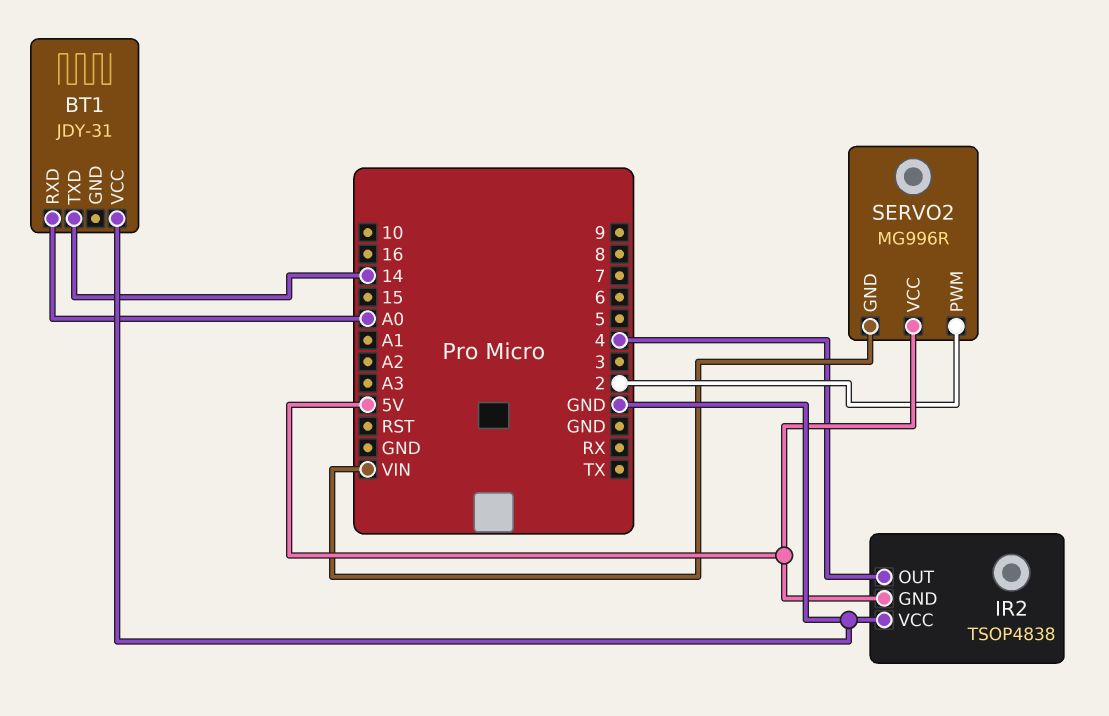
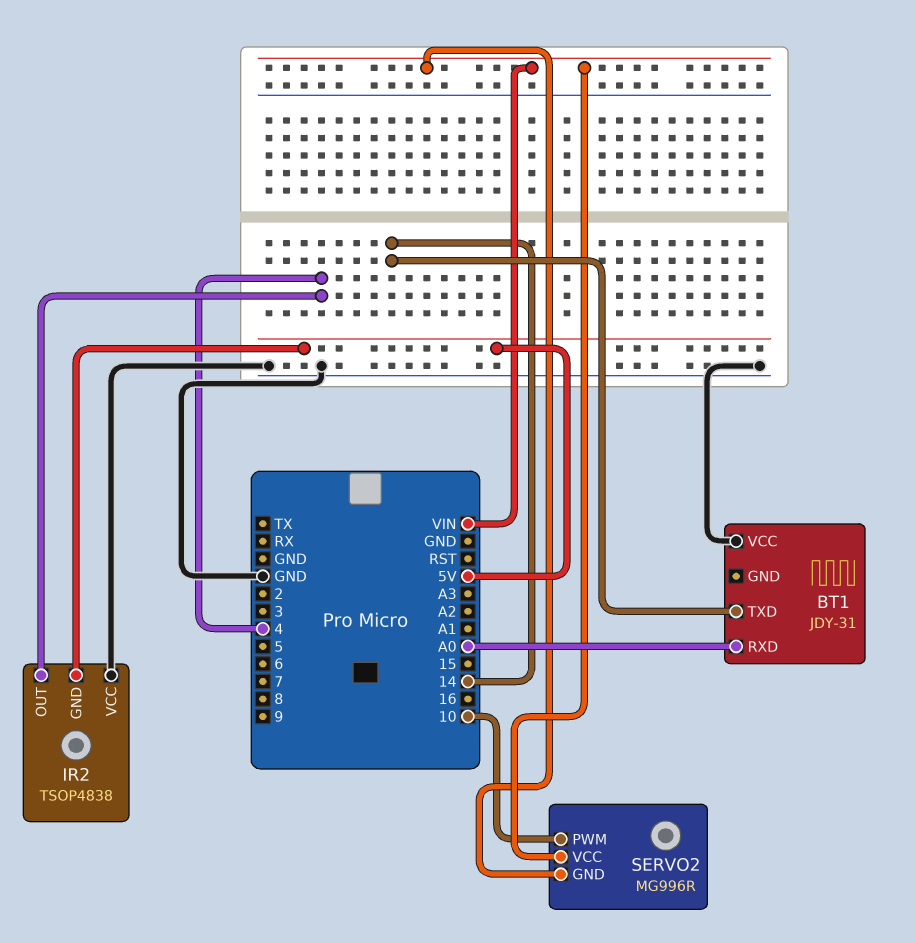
SERVO2 pin PWM: 2 -> 10
SERVO2 pin VCC: 5V -> VIN

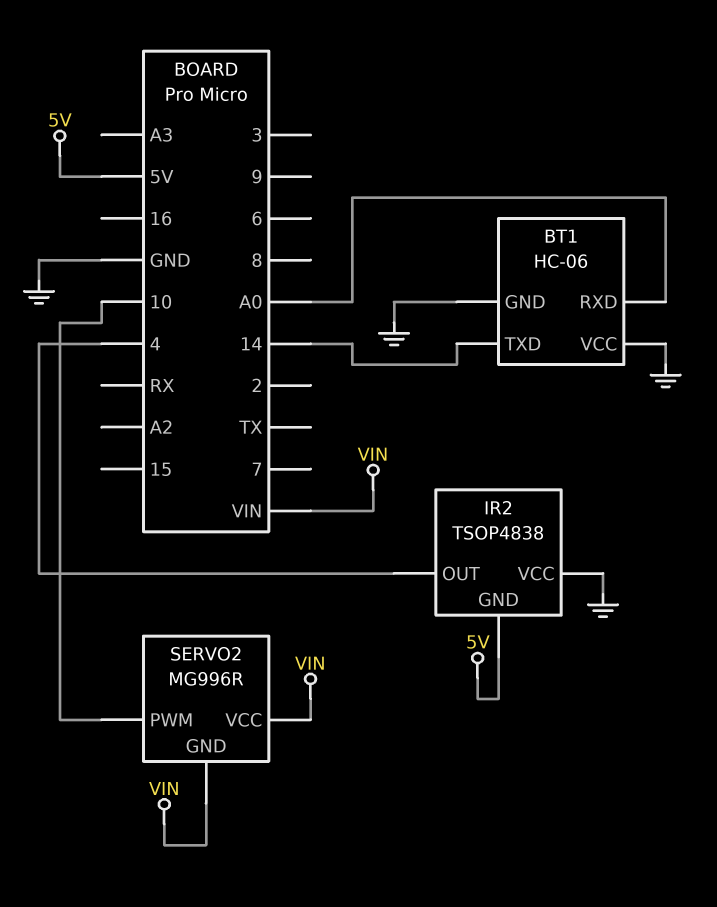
BT1: JDY-31 -> HC-06
BT1 pin GND: none -> GND

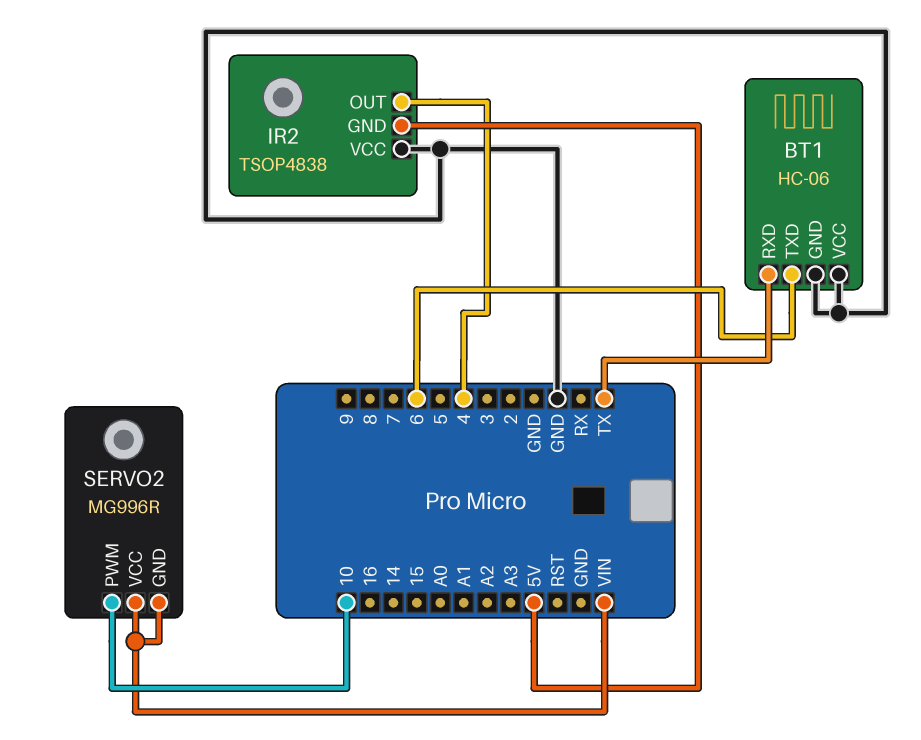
BT1 pin RXD: A0 -> TX
BT1 pin TXD: 14 -> 6

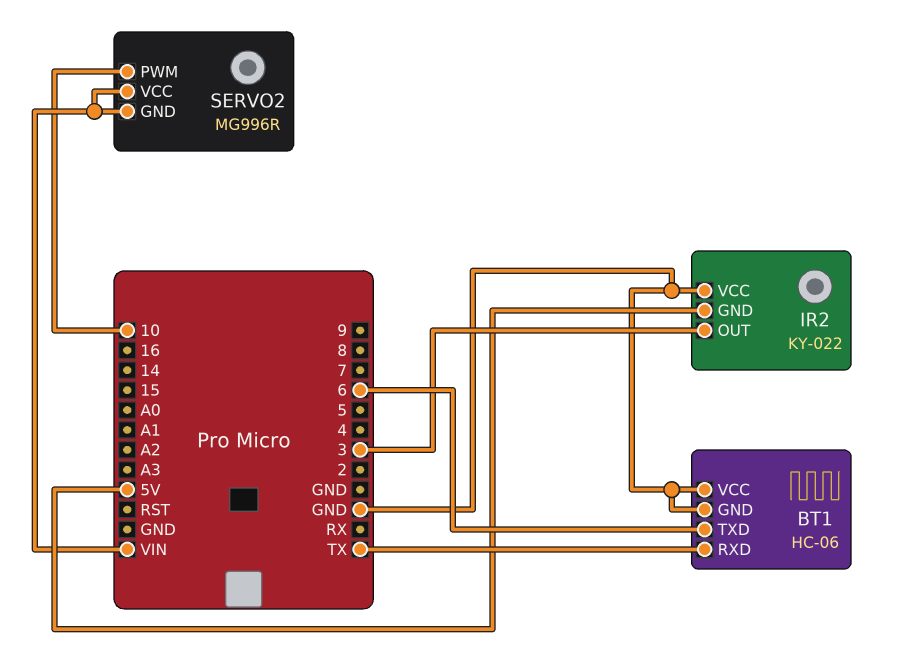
IR2: TSOP4838 -> KY-022
IR2 pin OUT: 4 -> 3

